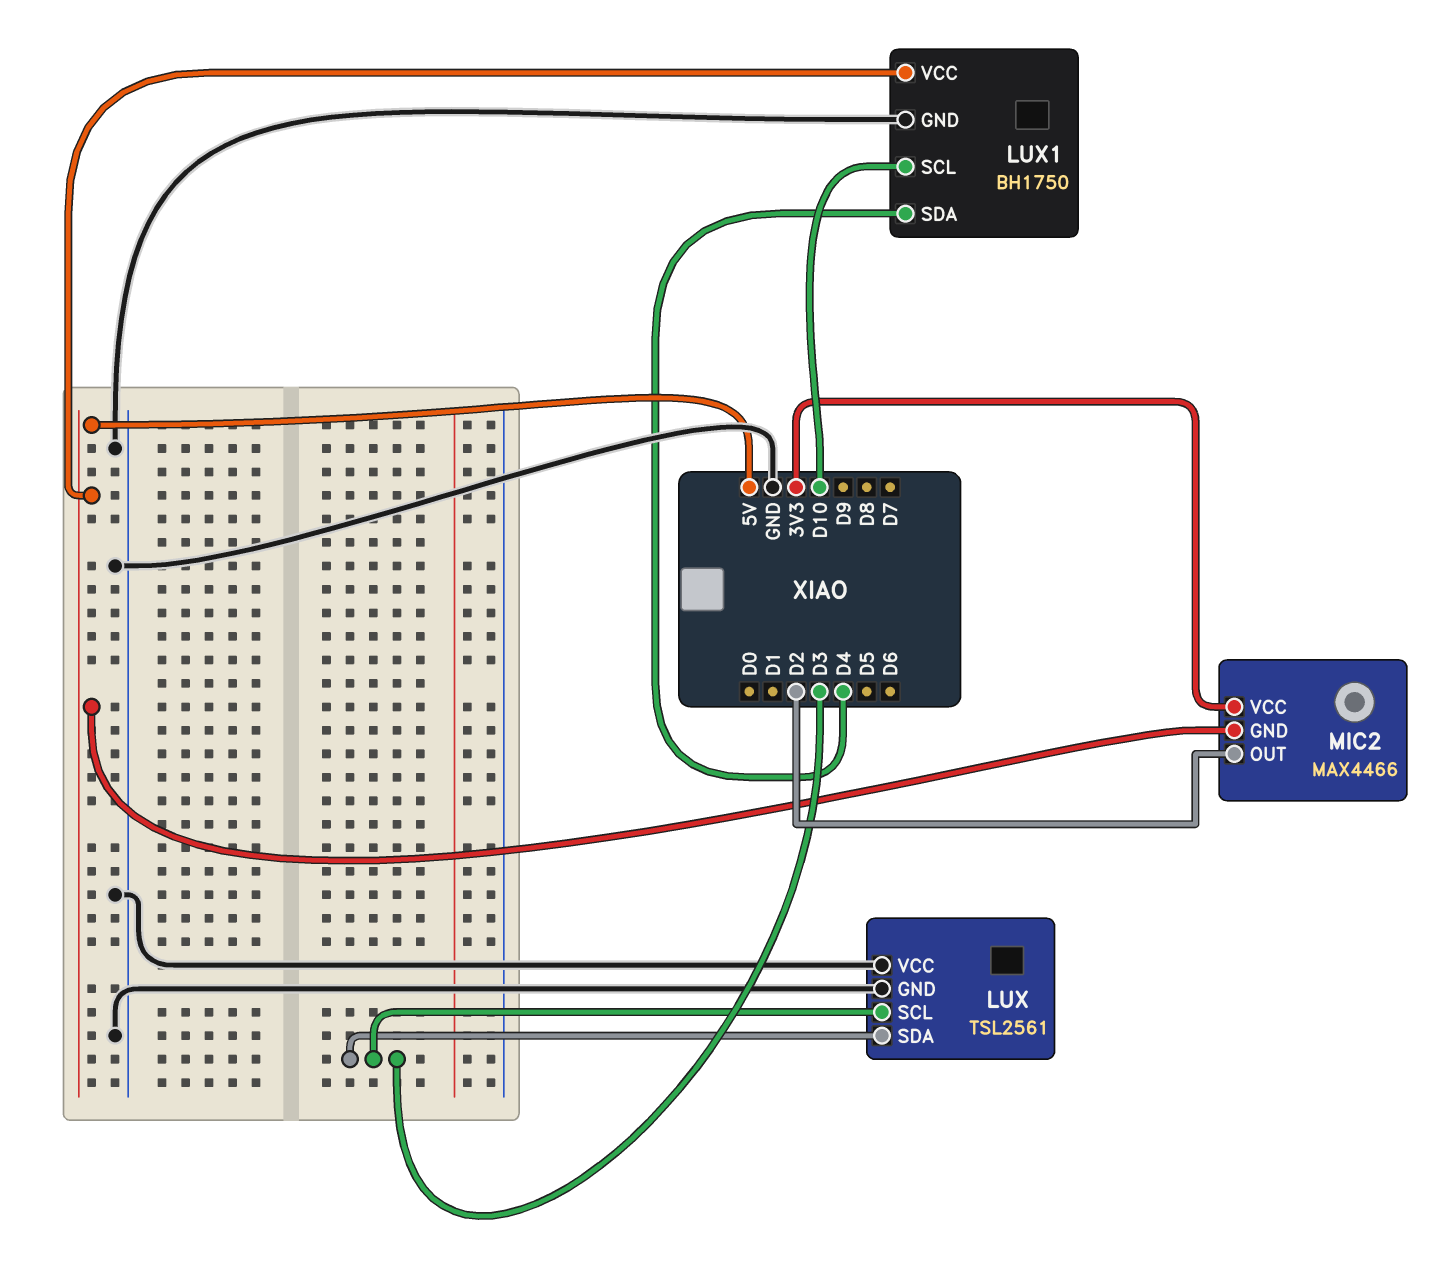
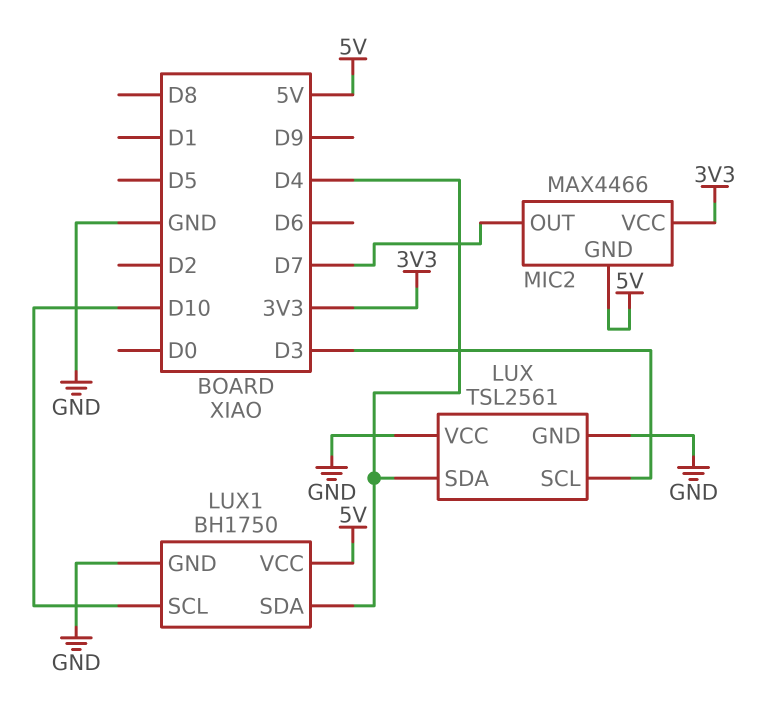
LUX pin SDA: D3 -> D4
MIC2 pin OUT: D2 -> D7

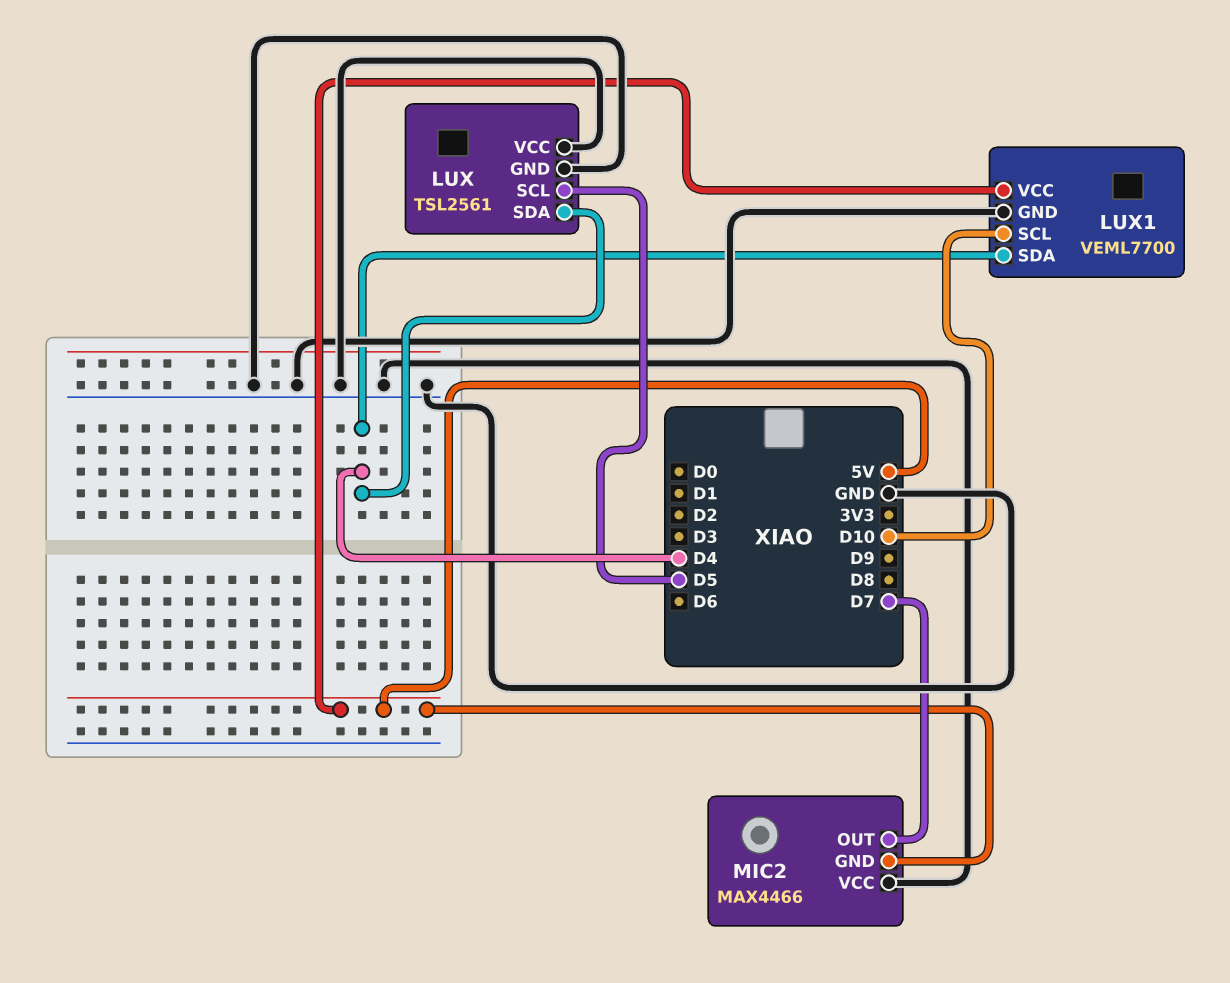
LUX pin SCL: D3 -> D5
LUX1: BH1750 -> VEML7700
MIC2 pin VCC: 3V3 -> GND

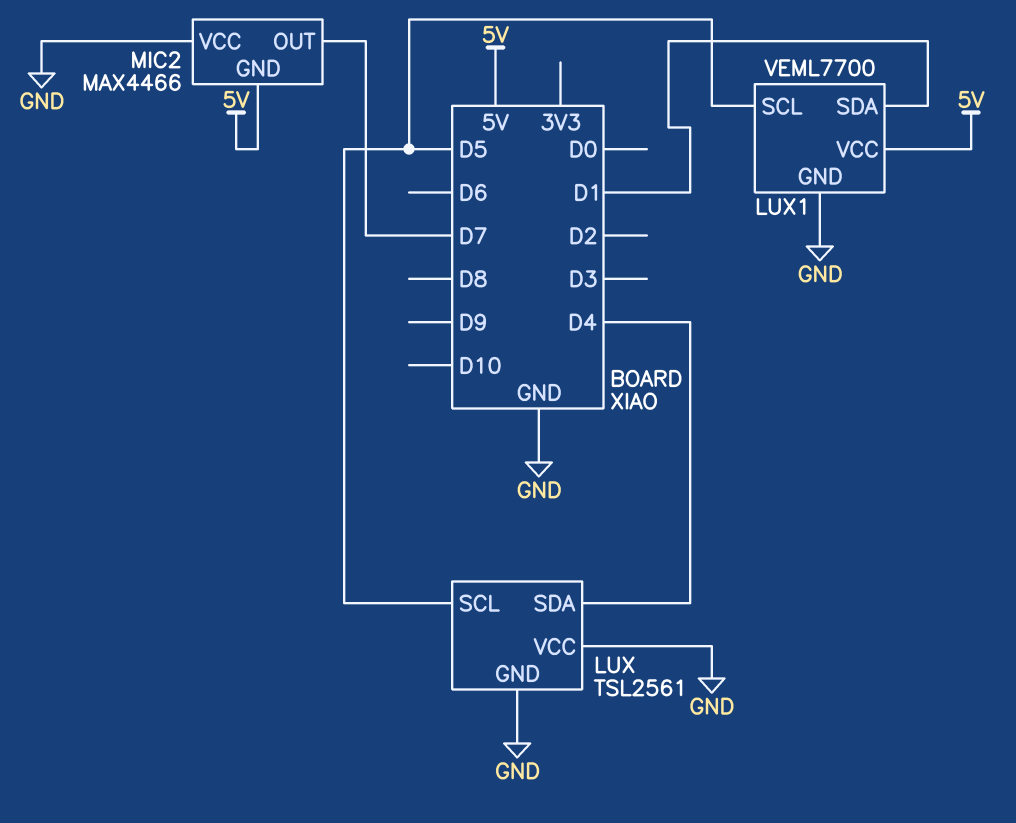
LUX1 pin SCL: D10 -> D5
LUX1 pin SDA: D4 -> D1

